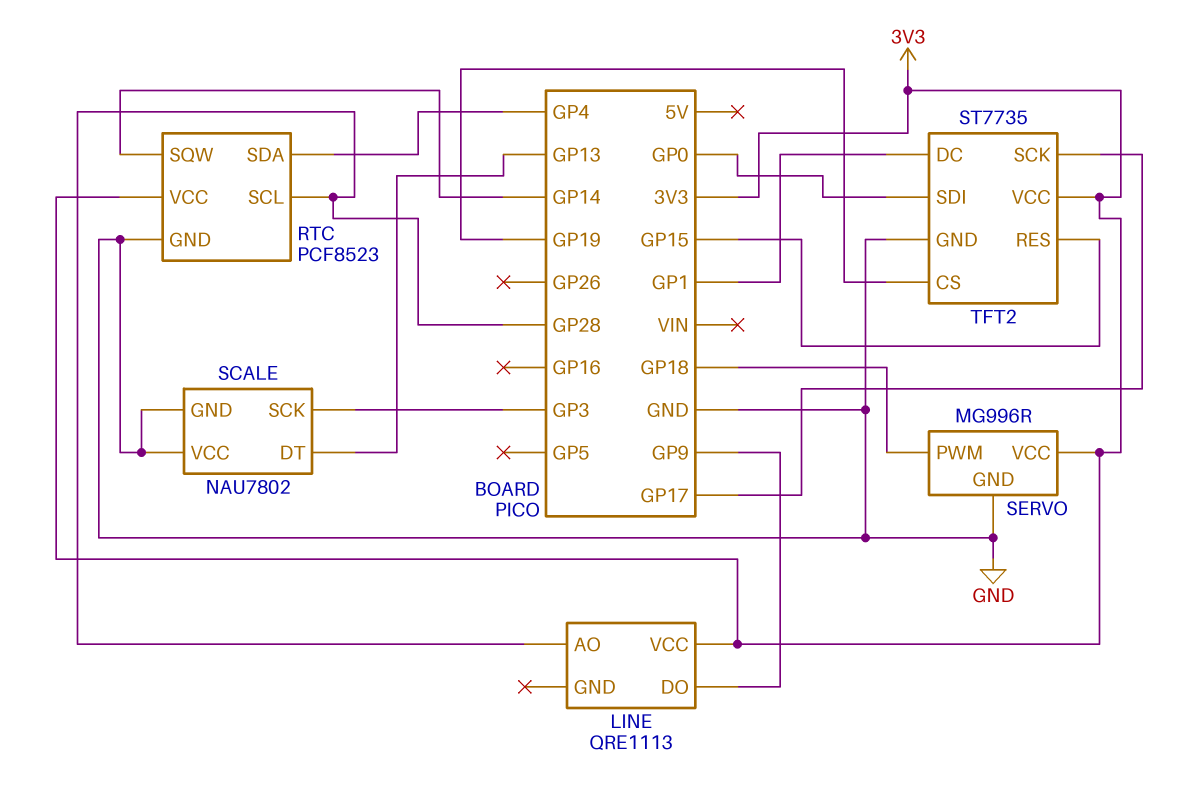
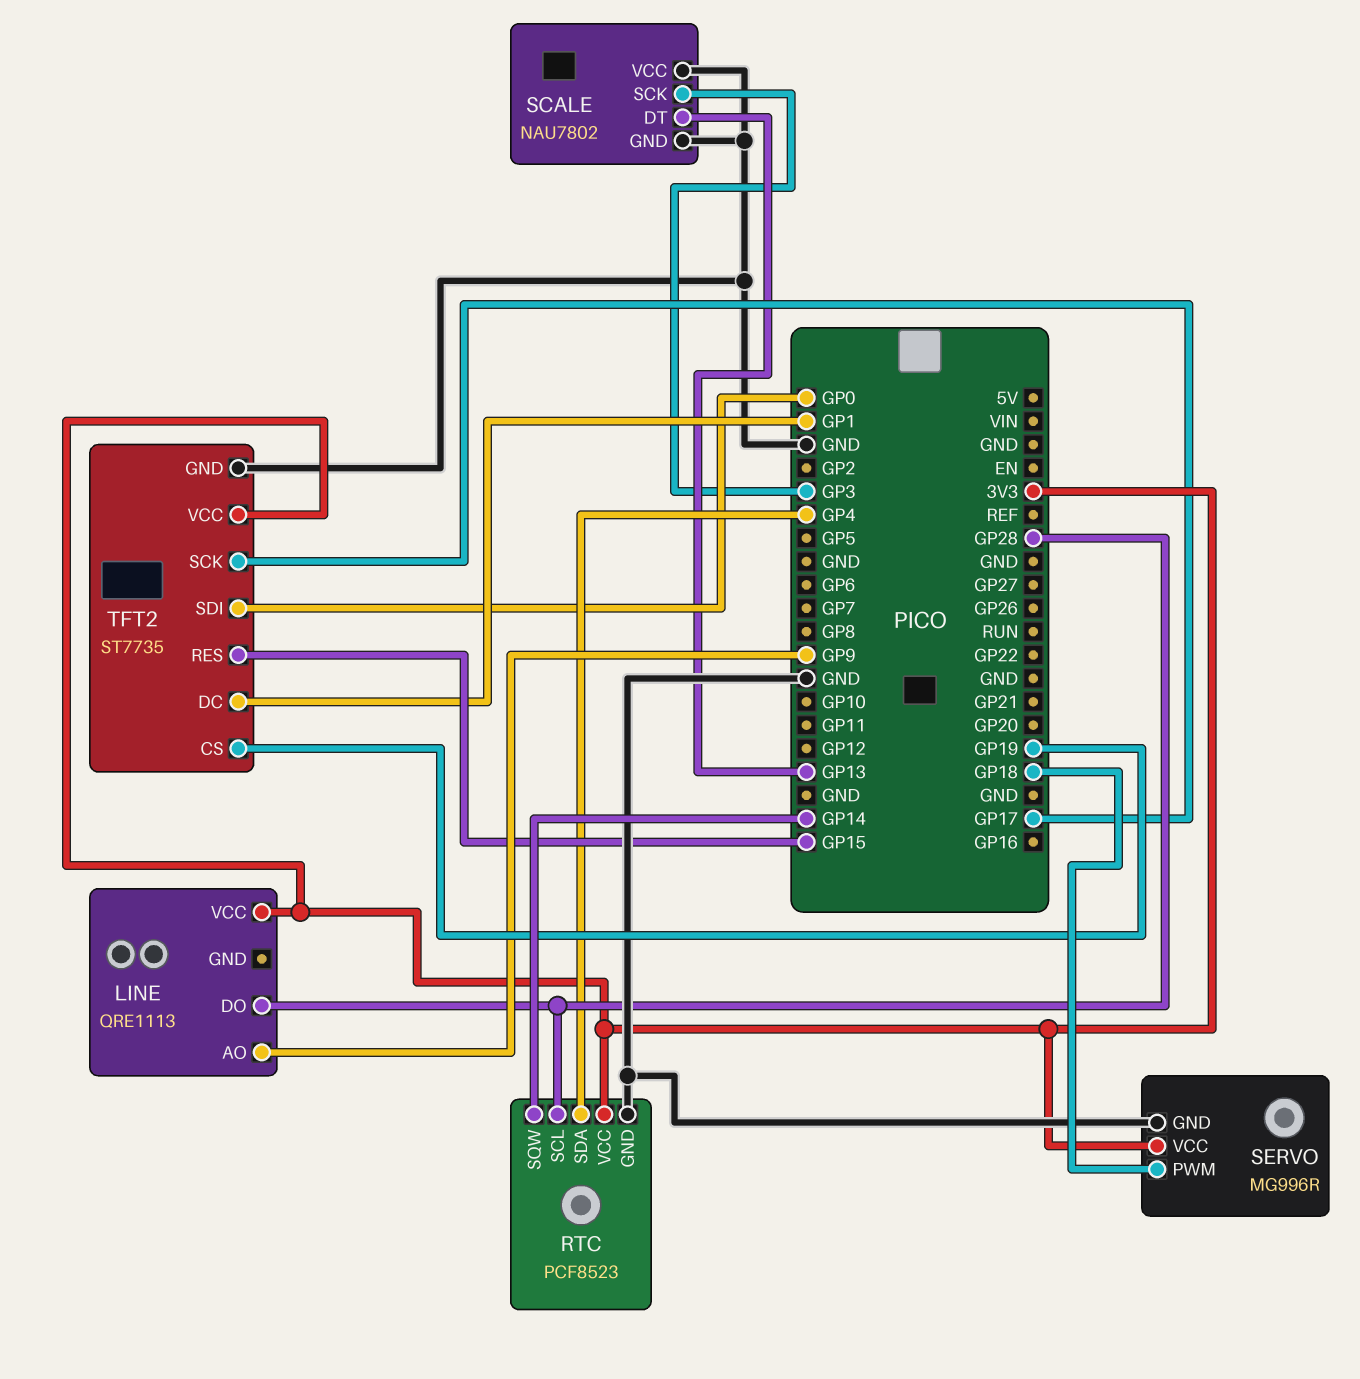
LINE pin AO: GP28 -> GP9
LINE pin DO: GP9 -> GP28

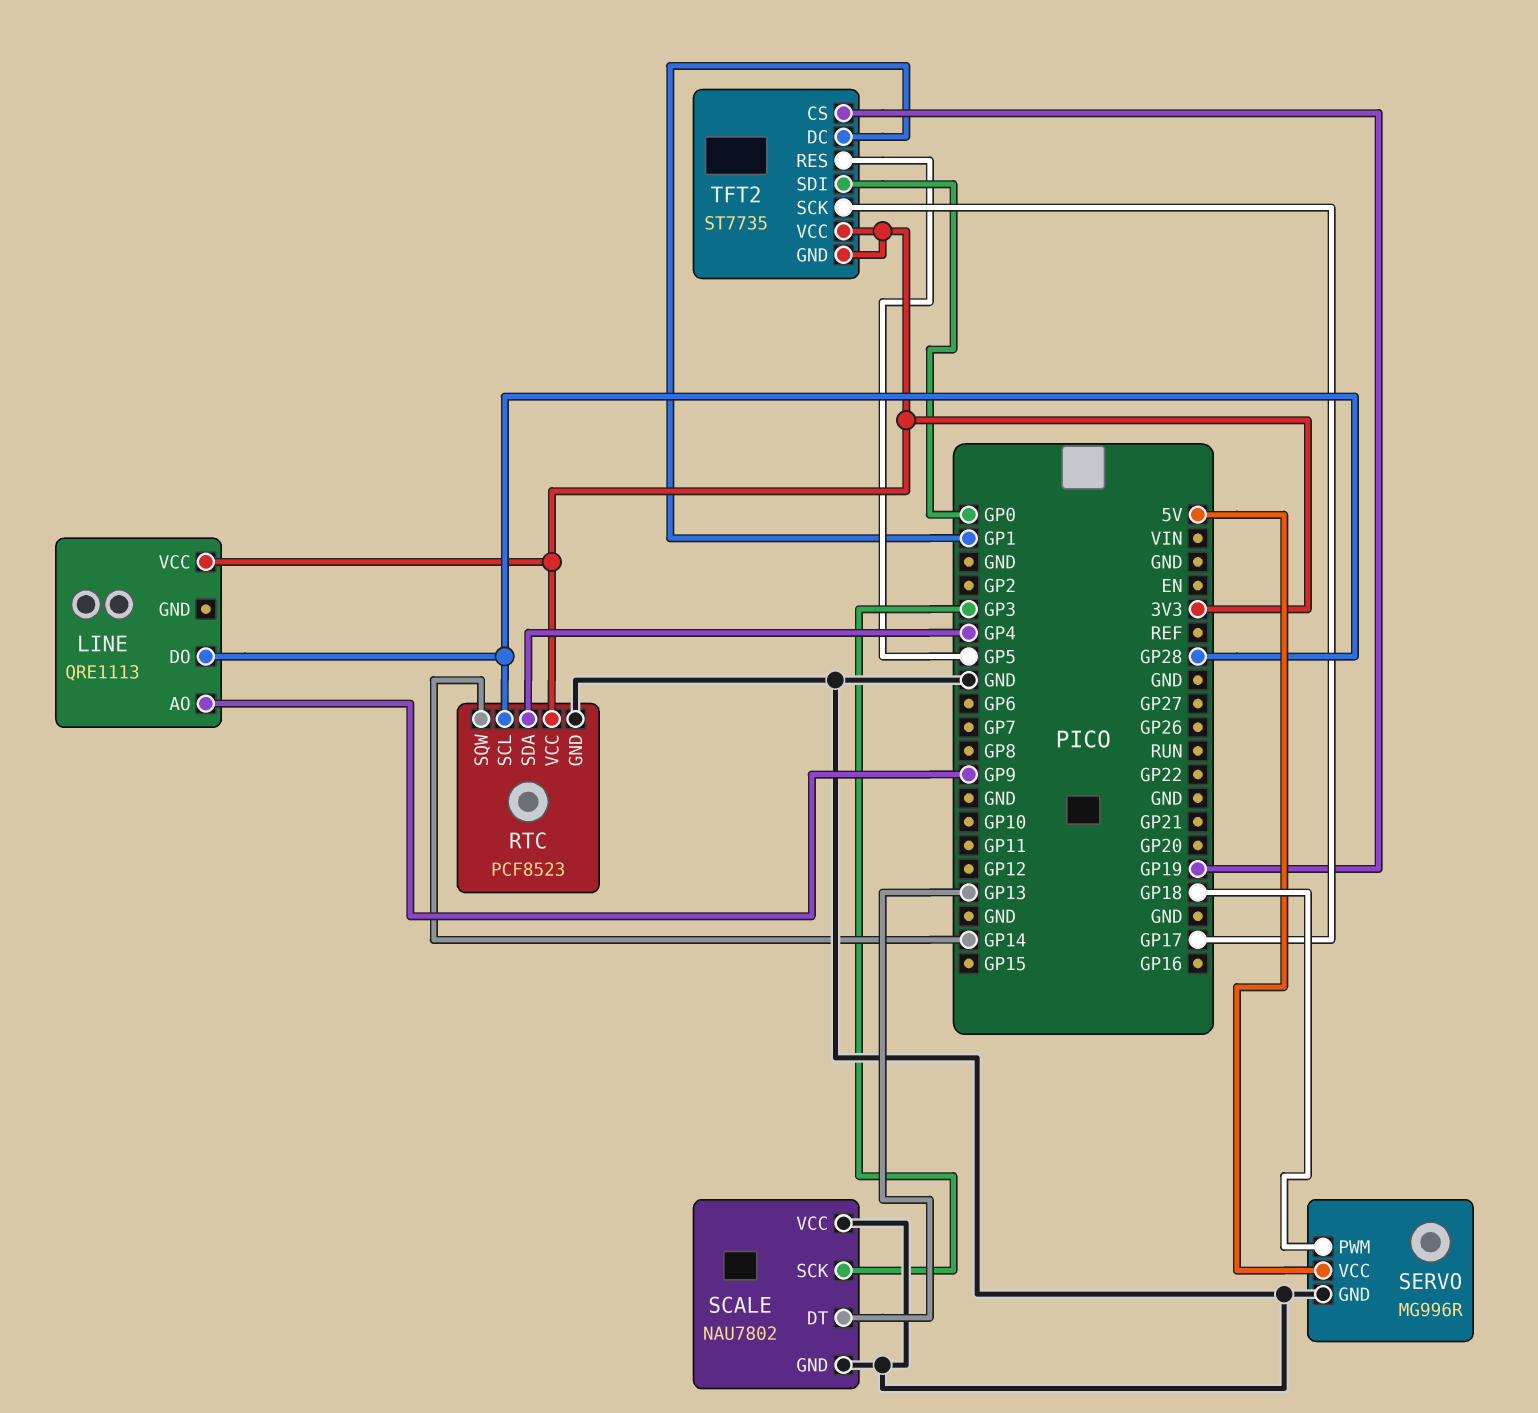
SERVO pin VCC: 3V3 -> 5V
TFT2 pin GND: GND -> 3V3
TFT2 pin RES: GP15 -> GP5

